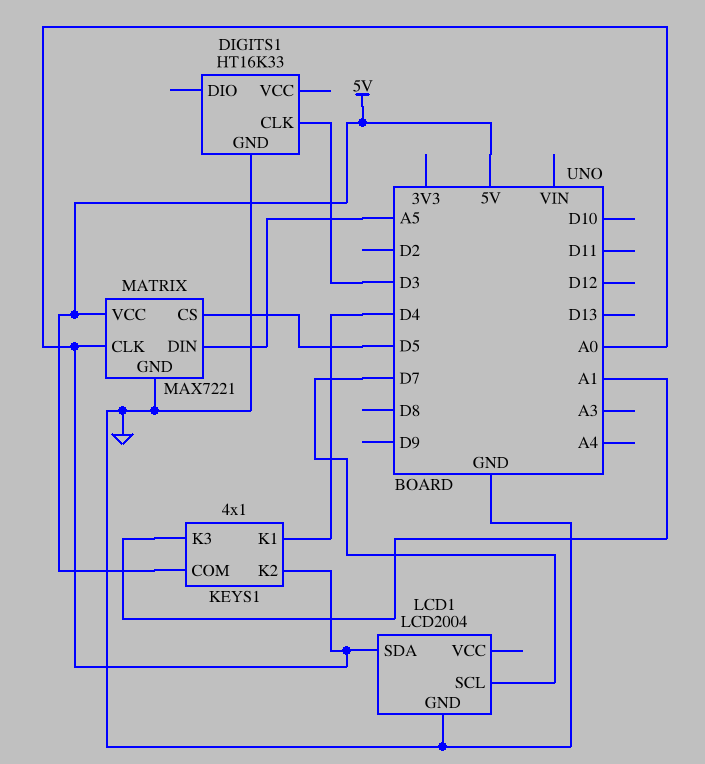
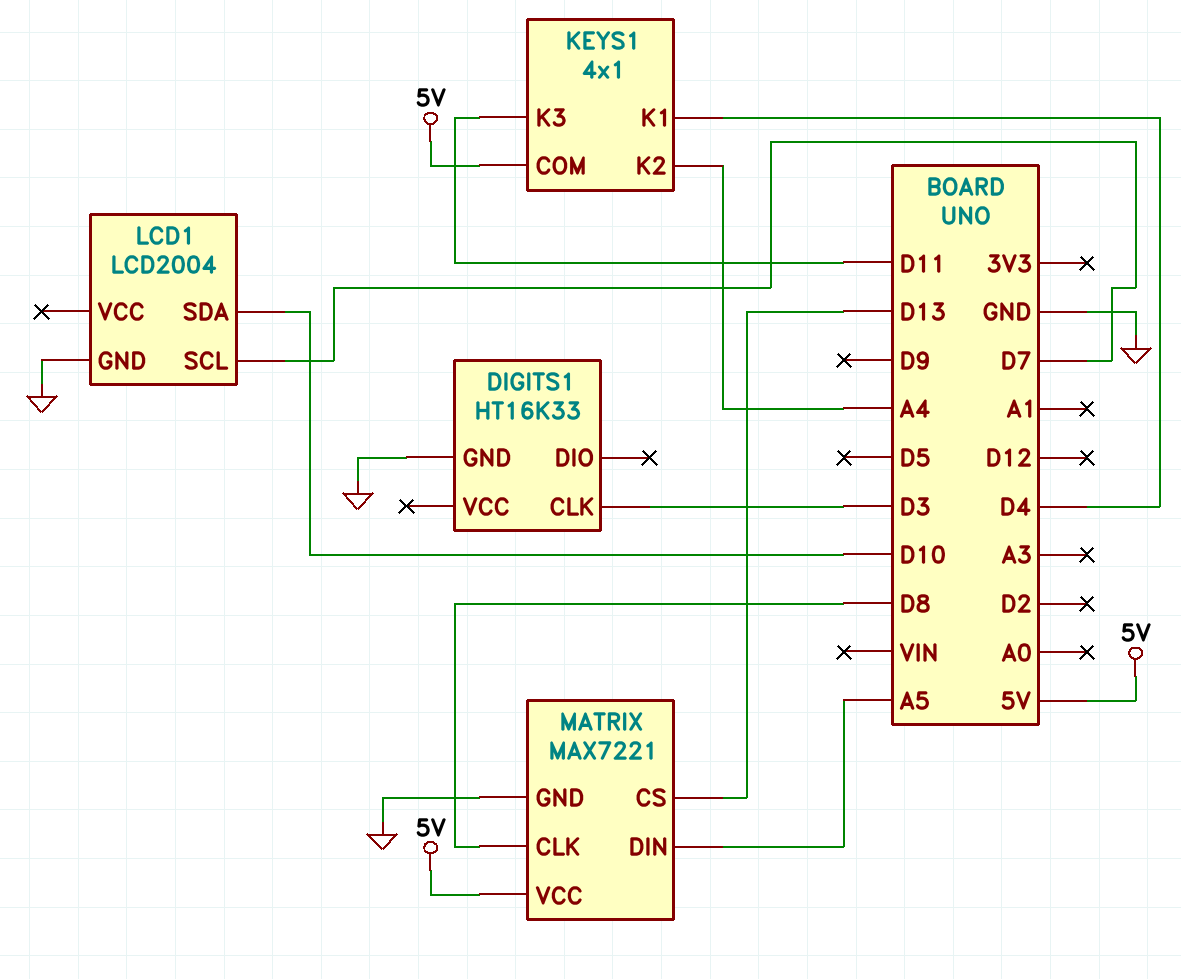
KEYS1 pin K2: A0 -> A4
KEYS1 pin K3: A1 -> D11
LCD1 pin SDA: A0 -> D10
MATRIX pin CLK: A0 -> D8
MATRIX pin CS: D5 -> D13

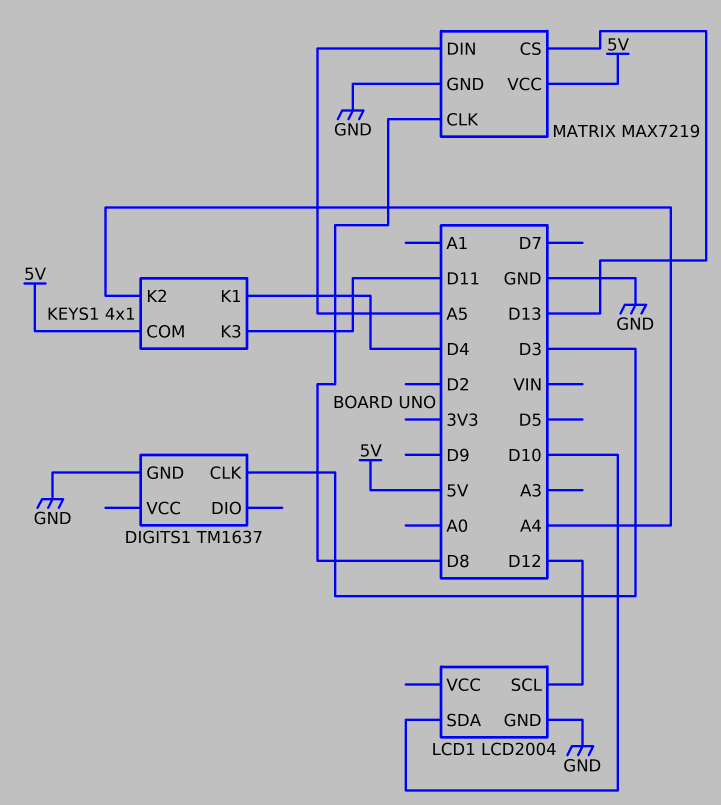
DIGITS1: HT16K33 -> TM1637
LCD1 pin SCL: D7 -> D12
MATRIX: MAX7221 -> MAX7219

